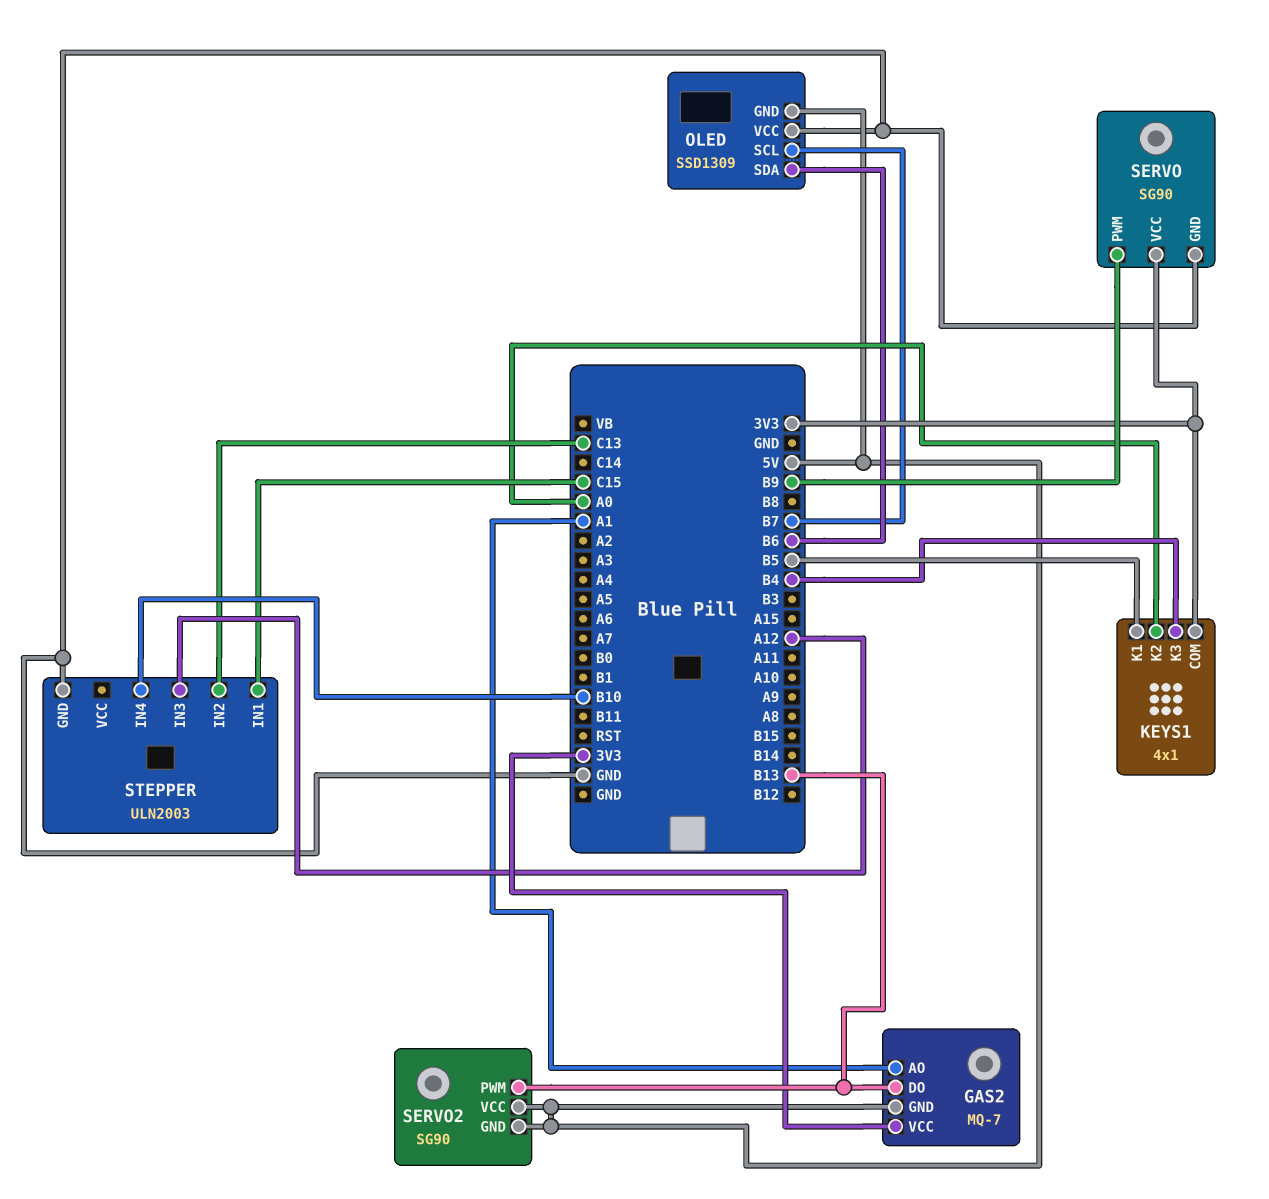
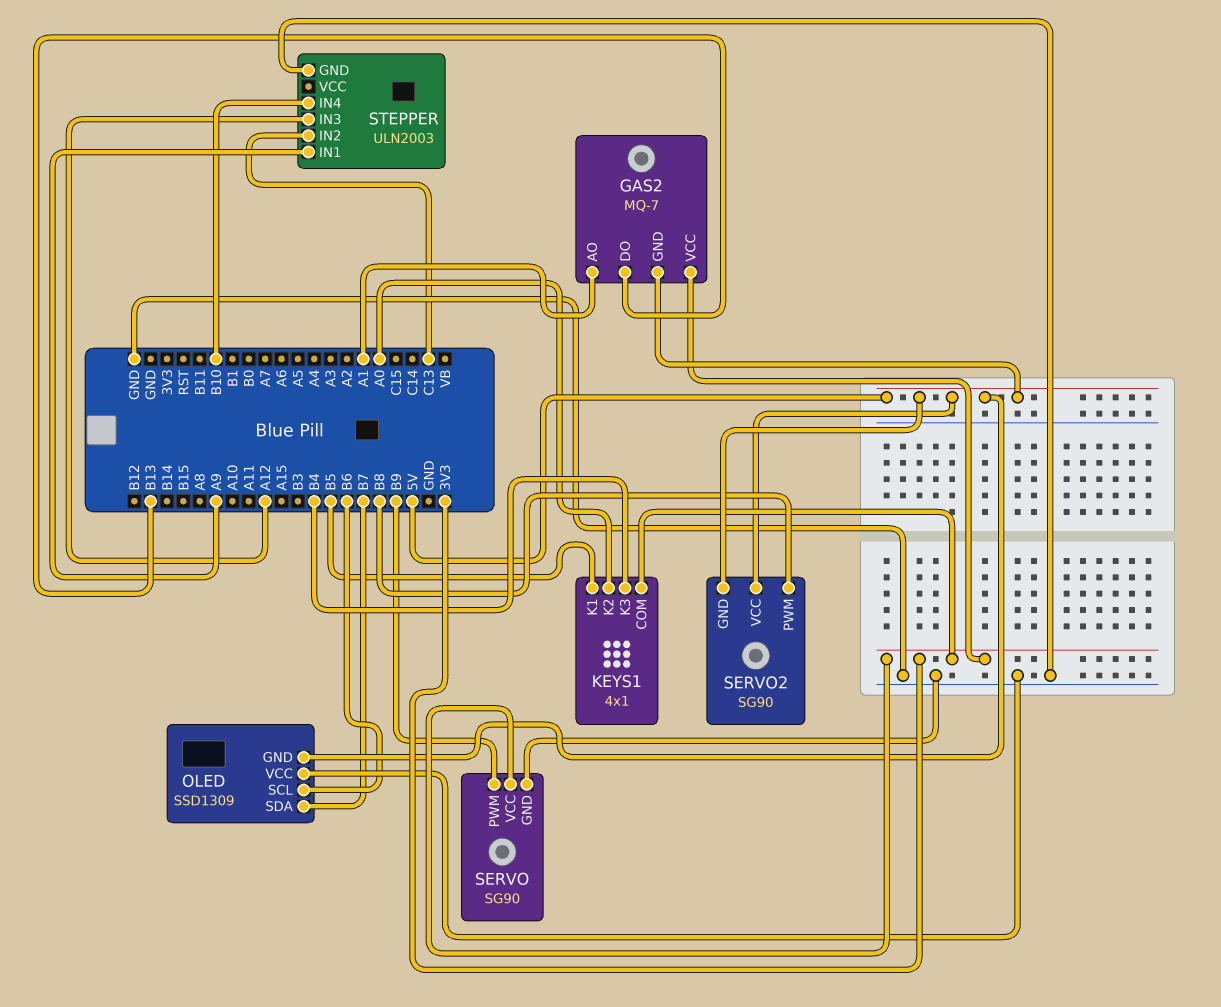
OLED pin SCL: B7 -> B6
OLED pin SDA: B6 -> B7
SERVO2 pin PWM: B13 -> B8
STEPPER pin IN1: C15 -> A9

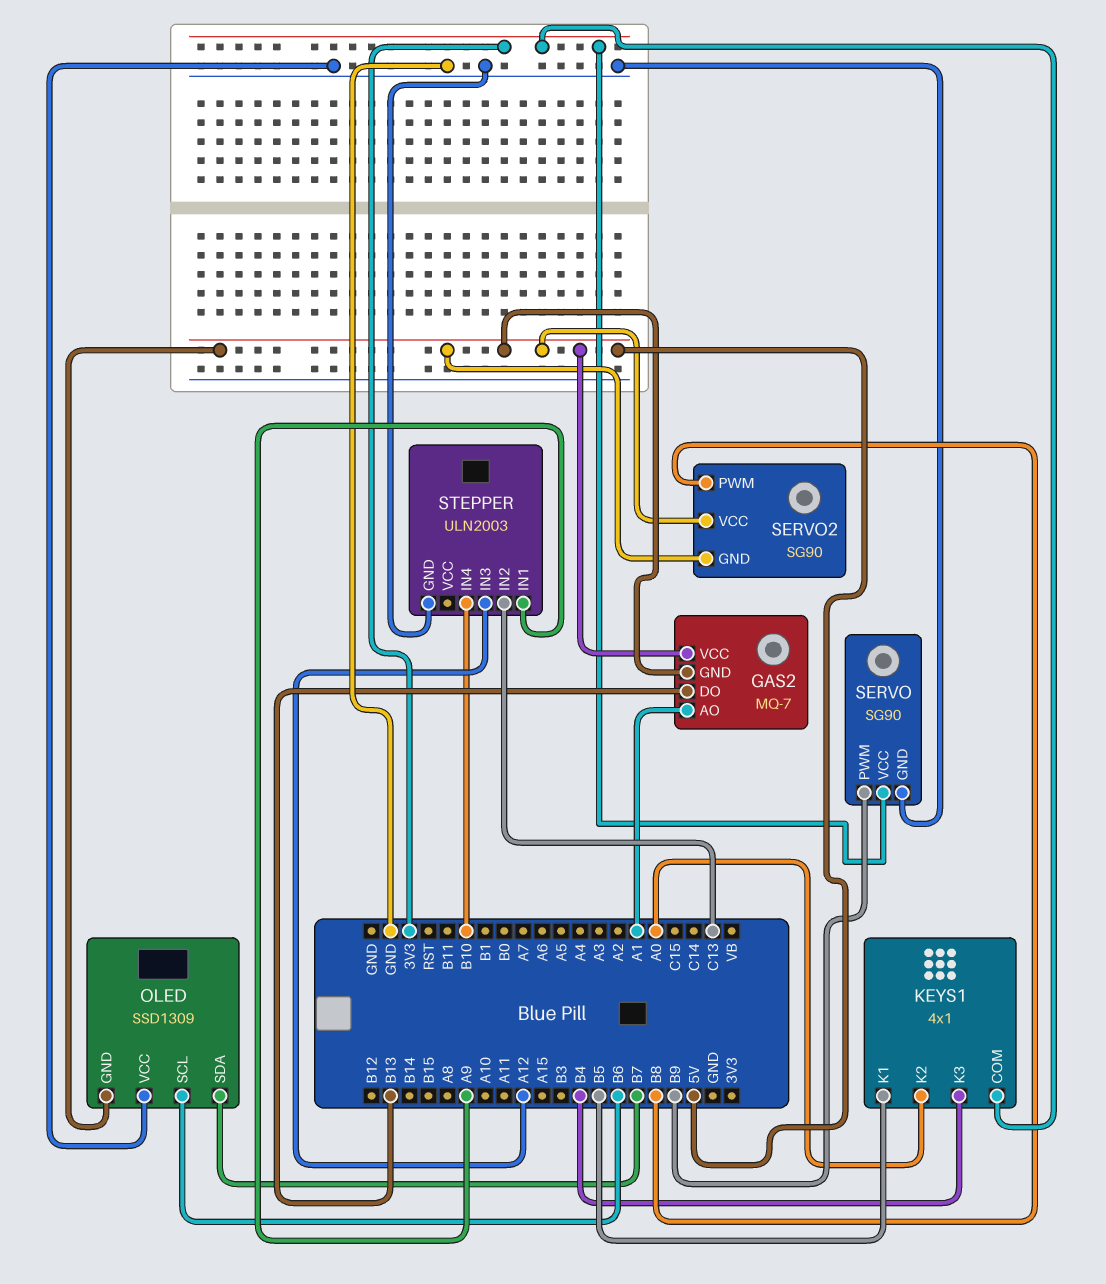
GAS2 pin VCC: 3V3 -> 5V

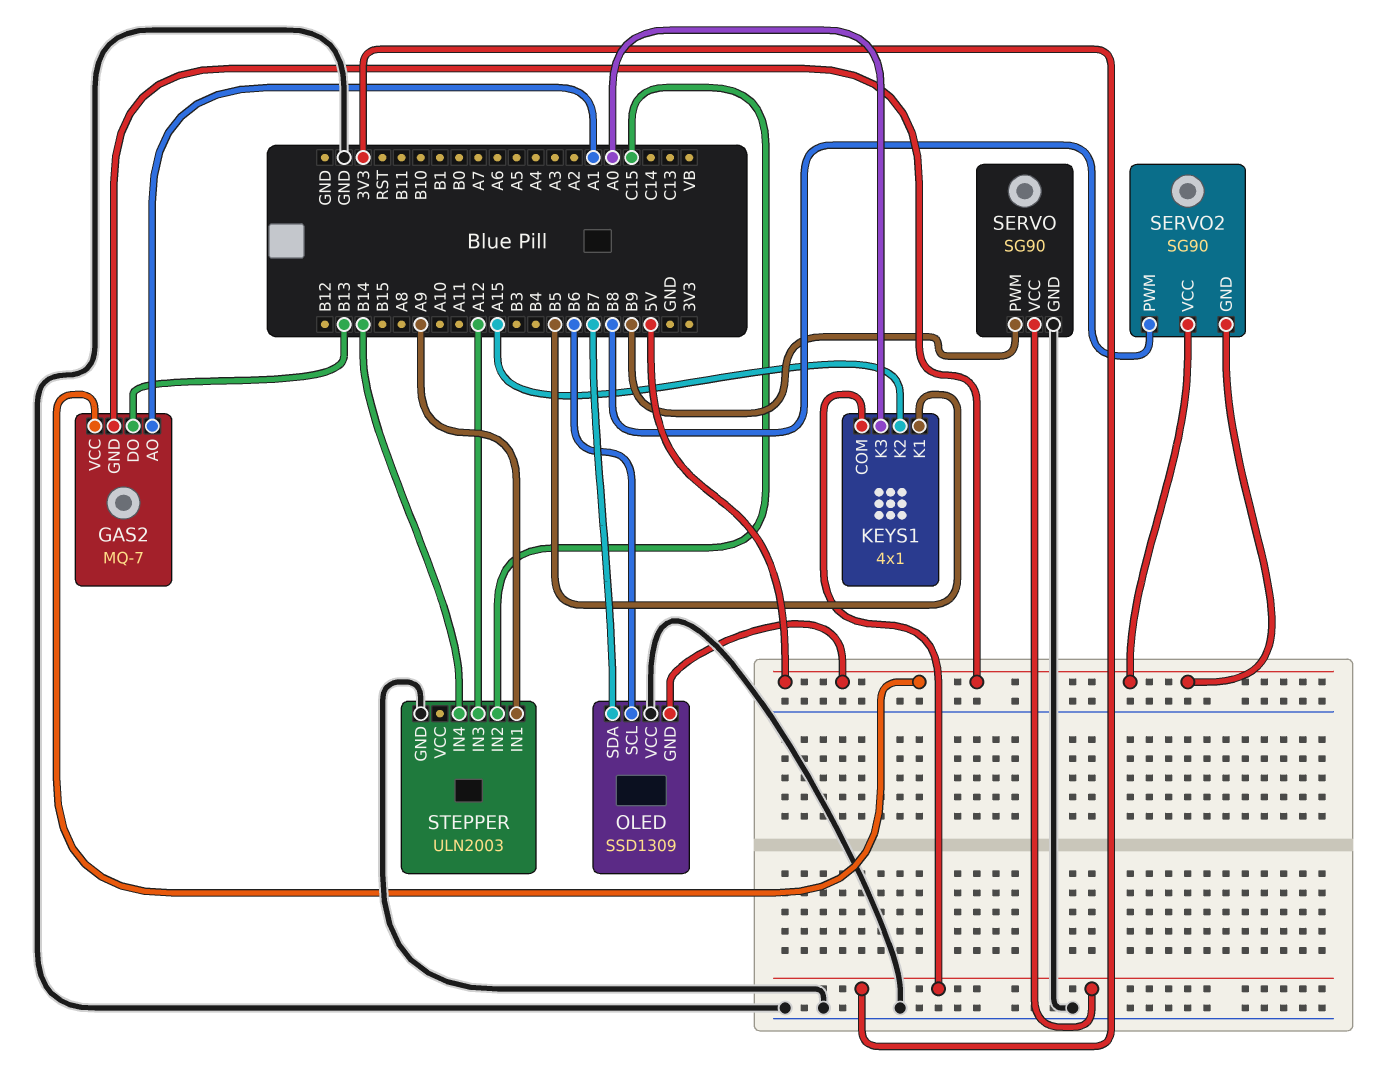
KEYS1 pin K2: A0 -> A15
KEYS1 pin K3: B4 -> A0
STEPPER pin IN2: C13 -> C15
STEPPER pin IN4: B10 -> B14

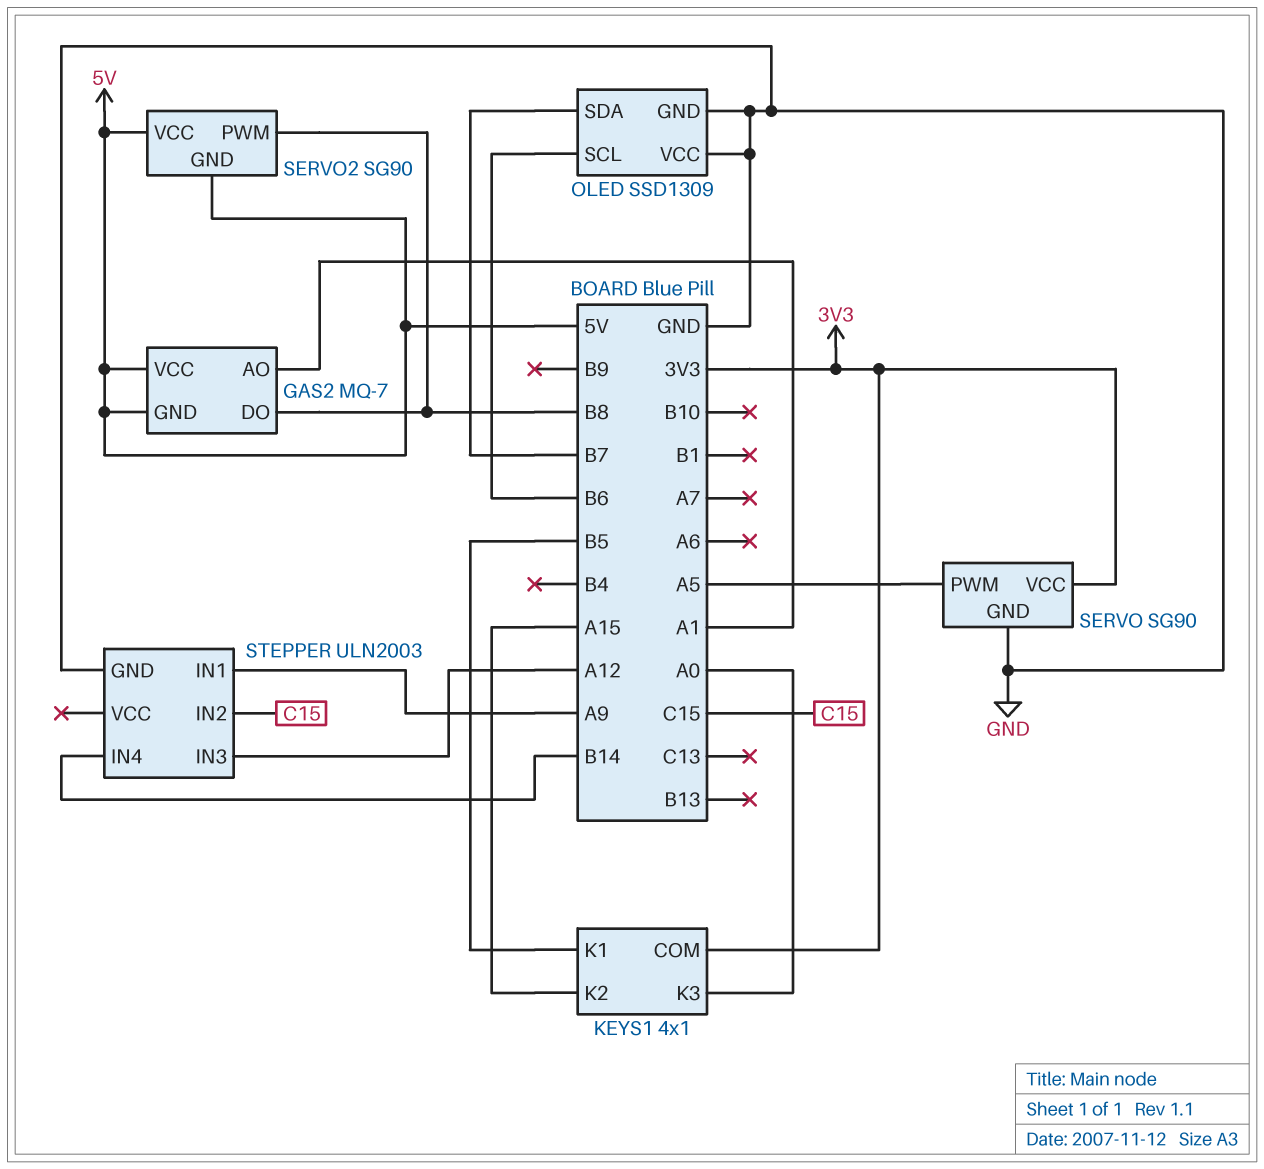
GAS2 pin DO: B13 -> B8
OLED pin GND: 5V -> GND
SERVO pin PWM: B9 -> A5

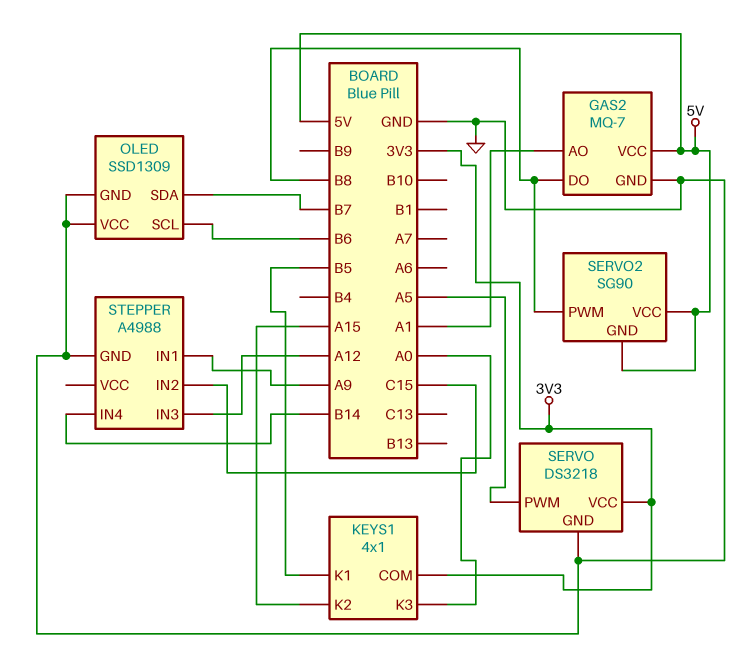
GAS2 pin GND: 5V -> GND
SERVO: SG90 -> DS3218
STEPPER: ULN2003 -> A4988

